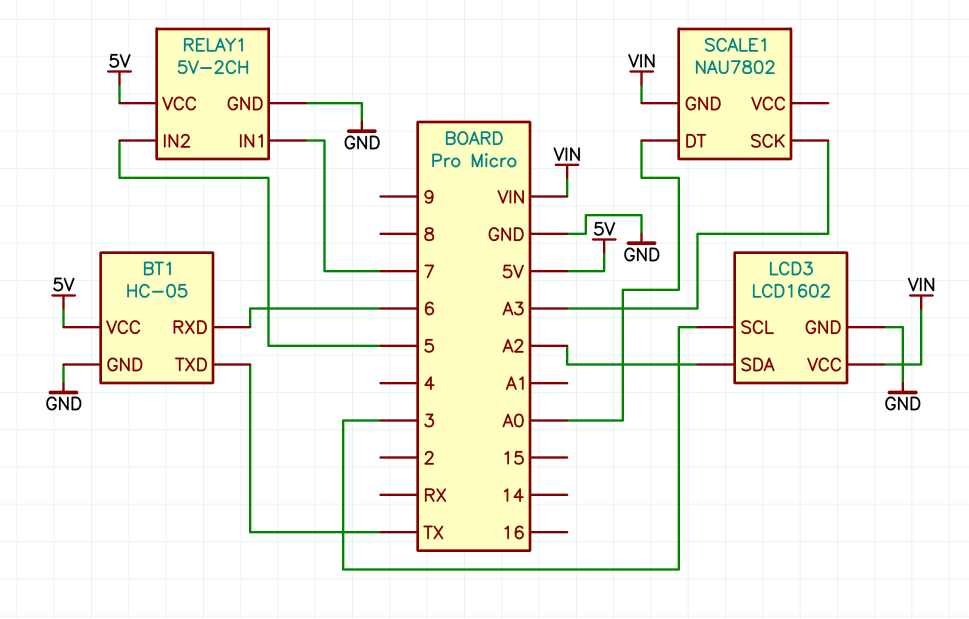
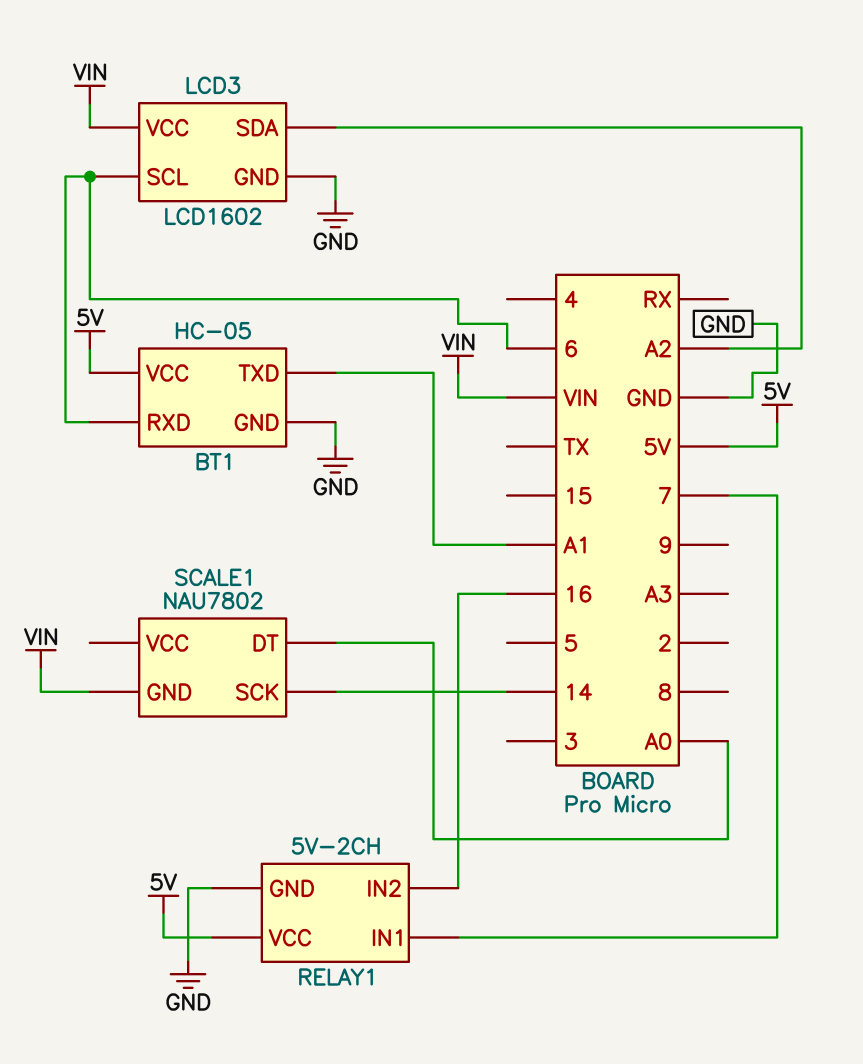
BT1 pin TXD: TX -> A1
LCD3 pin SCL: 3 -> 6
RELAY1 pin IN2: 5 -> 16
SCALE1 pin SCK: A3 -> 14

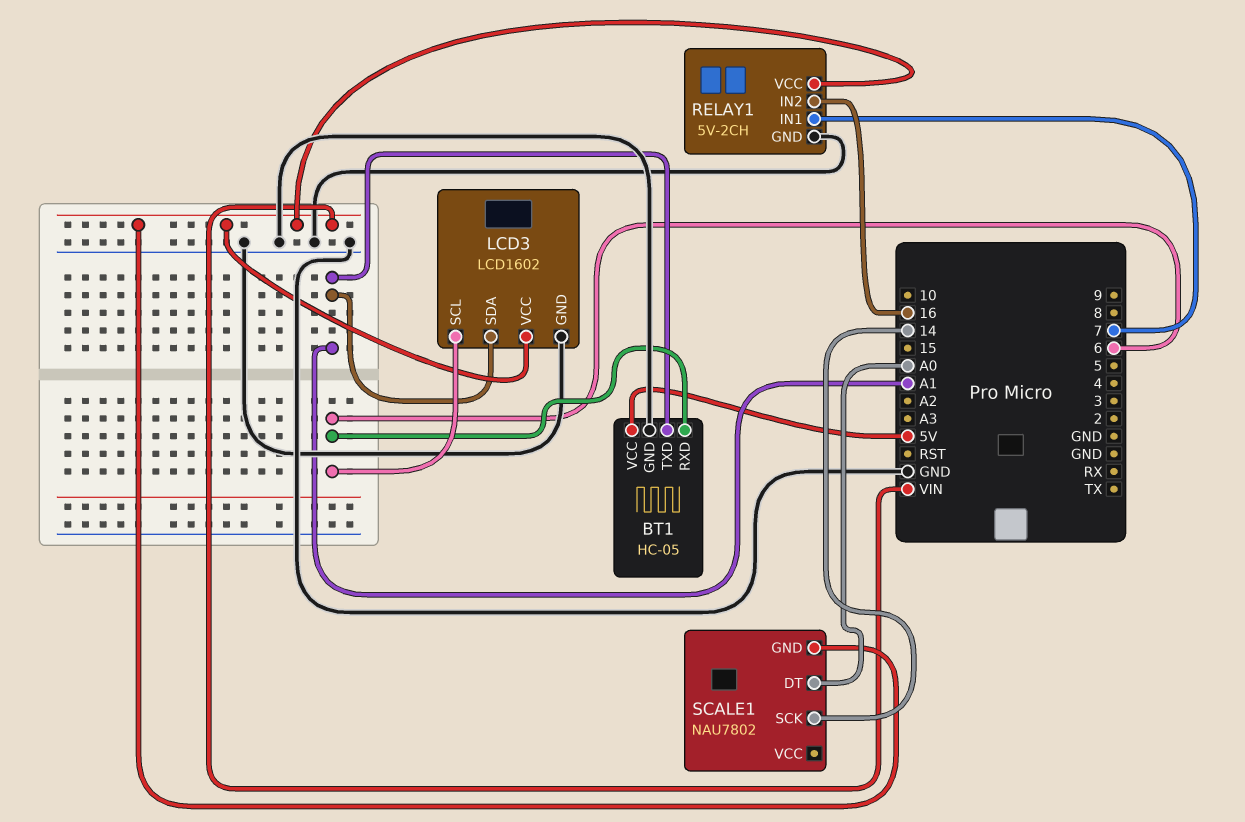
LCD3 pin SDA: A2 -> A1
RELAY1 pin VCC: 5V -> VIN

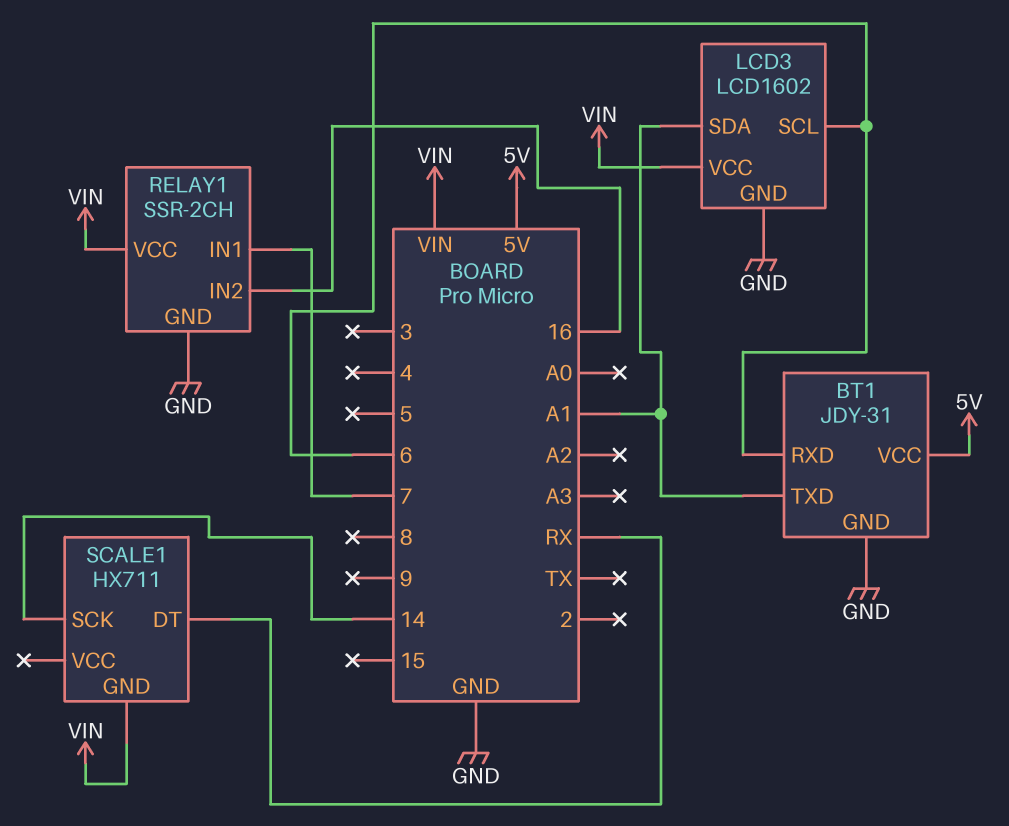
BT1: HC-05 -> JDY-31
RELAY1: 5V-2CH -> SSR-2CH
SCALE1: NAU7802 -> HX711
SCALE1 pin DT: A0 -> RX

